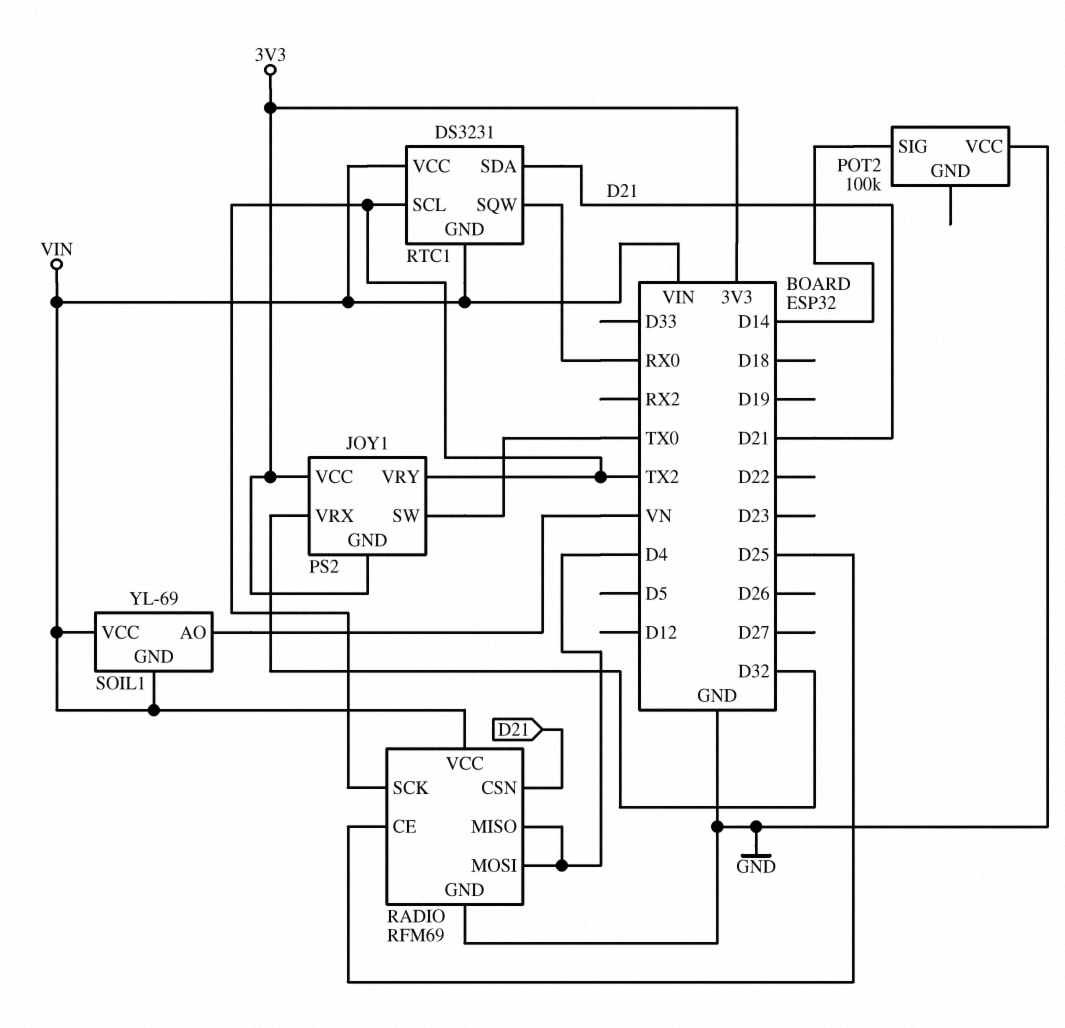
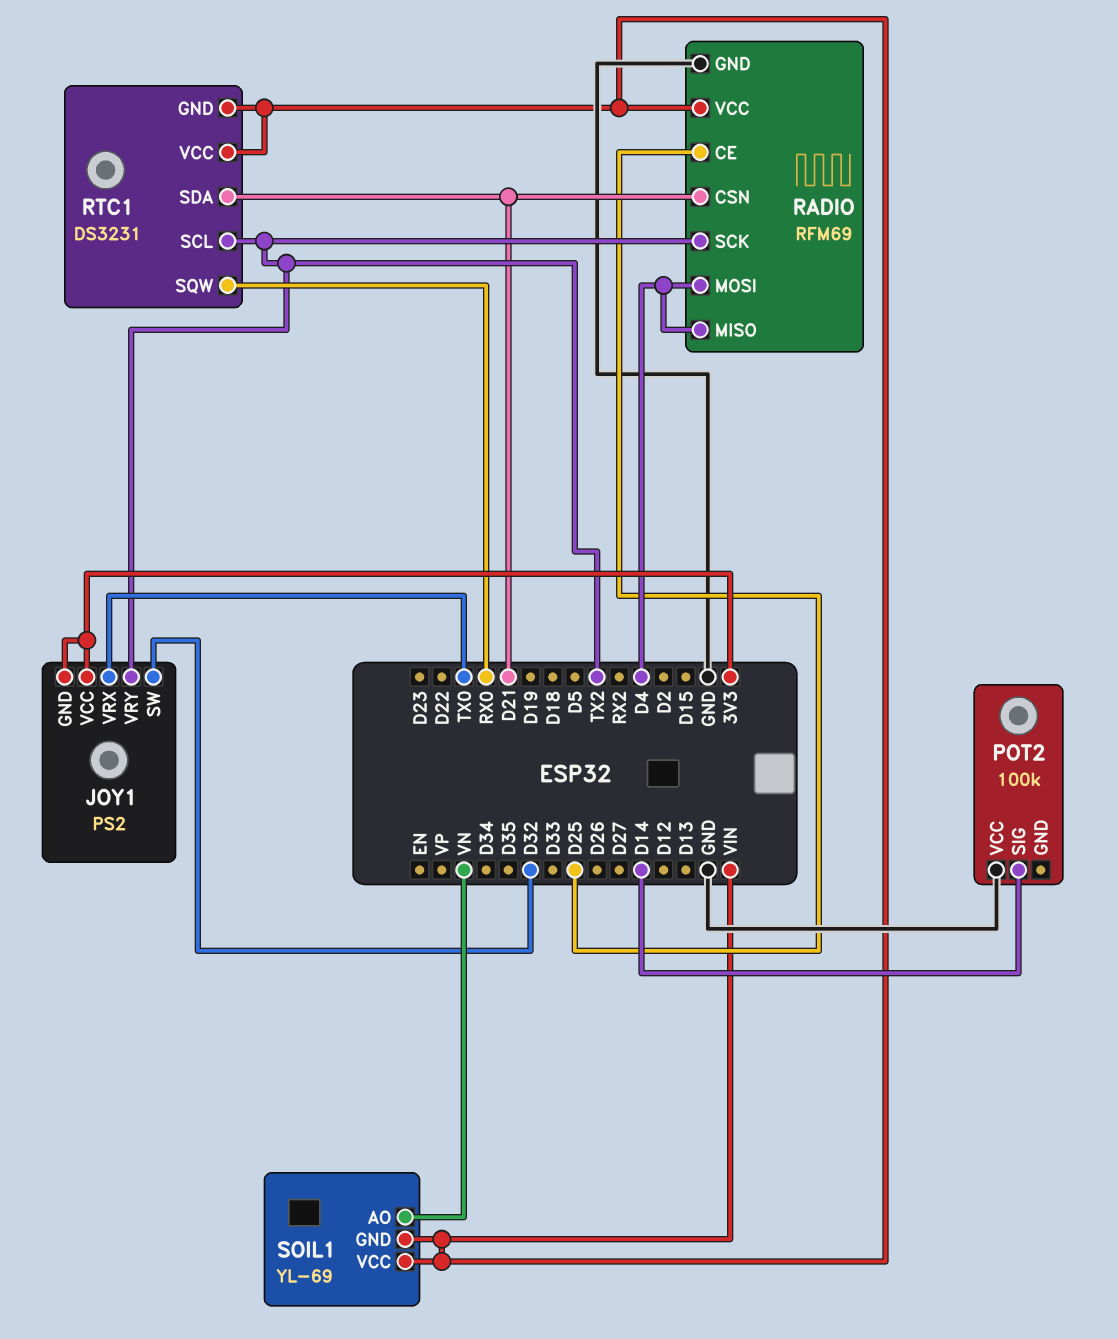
JOY1 pin SW: TX0 -> D32
JOY1 pin VRX: D32 -> TX0

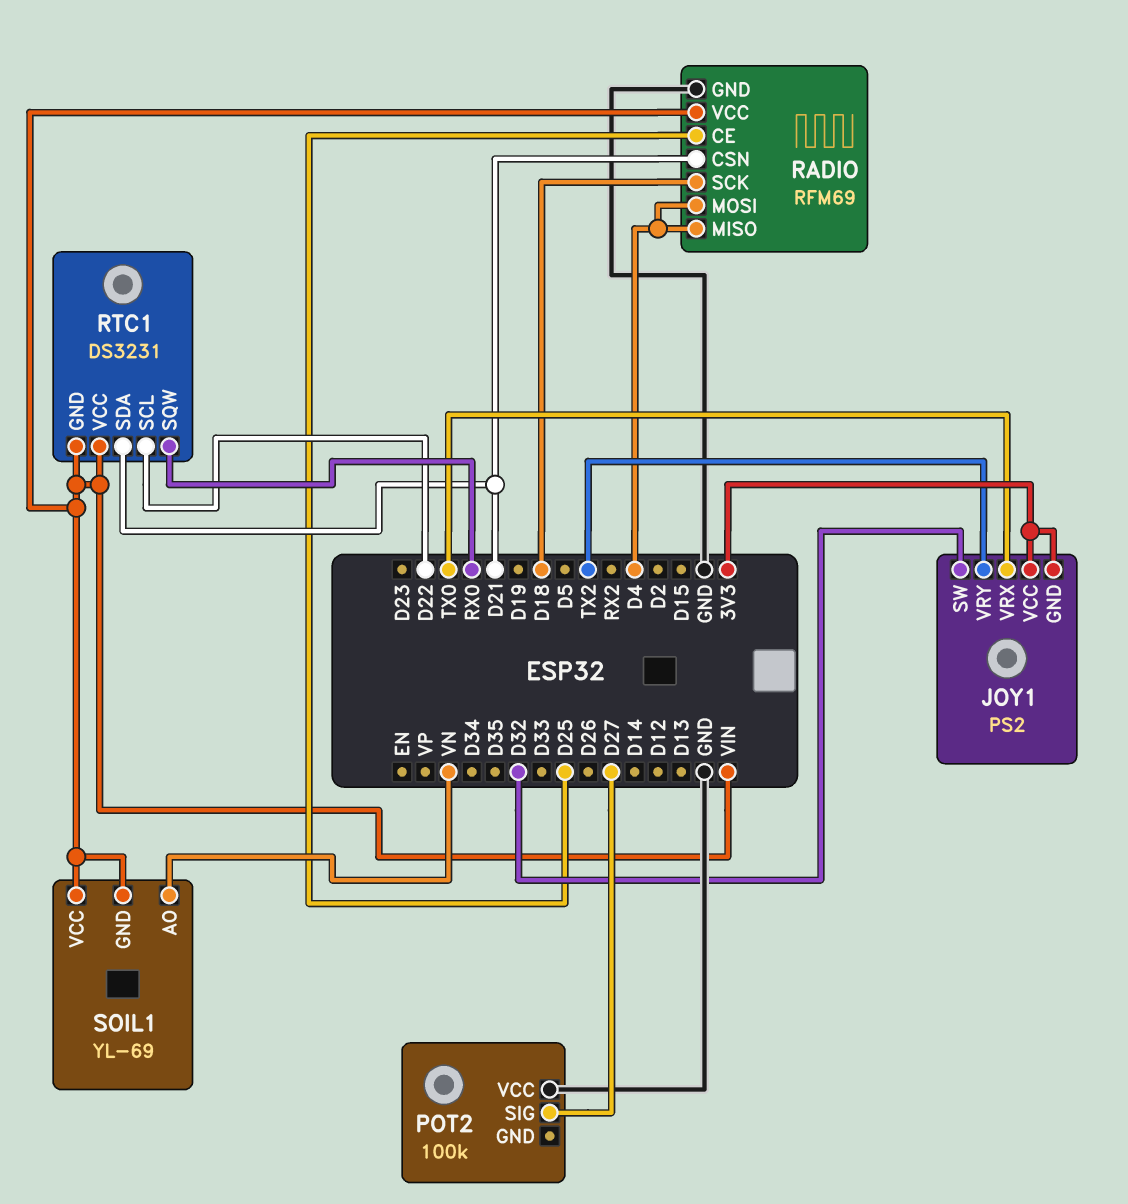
POT2 pin SIG: D14 -> D27
RADIO pin SCK: TX2 -> D18
RTC1 pin SCL: TX2 -> D22

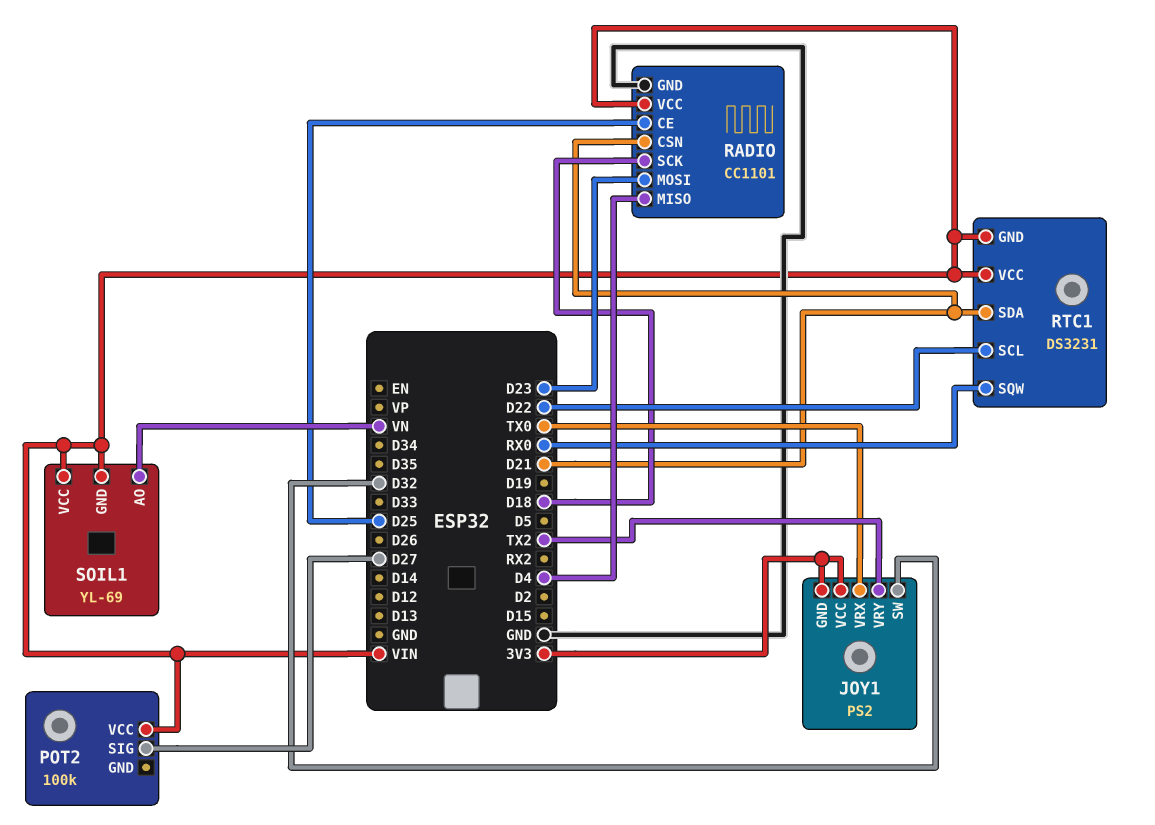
POT2 pin VCC: GND -> VIN
RADIO: RFM69 -> CC1101
RADIO pin MOSI: D4 -> D23

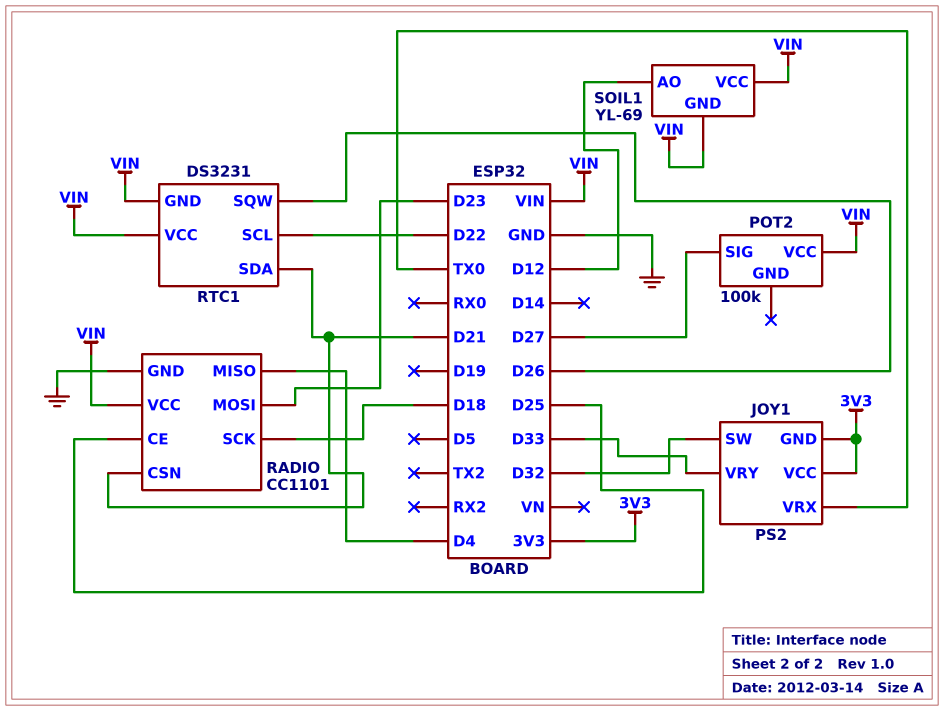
JOY1 pin VRY: TX2 -> D33
RTC1 pin SQW: RX0 -> D26
SOIL1 pin AO: VN -> D12

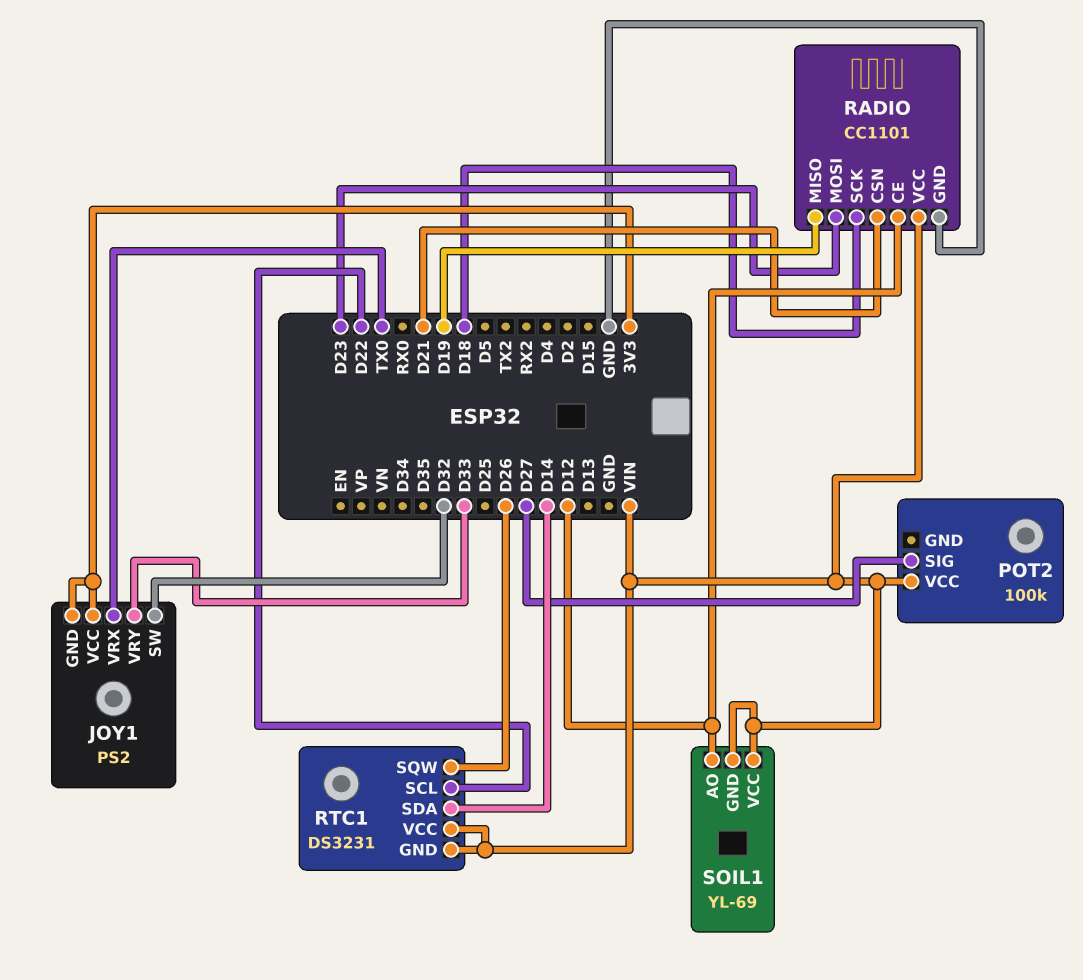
RADIO pin CE: D25 -> D12
RADIO pin MISO: D4 -> D19
RTC1 pin SDA: D21 -> D14

